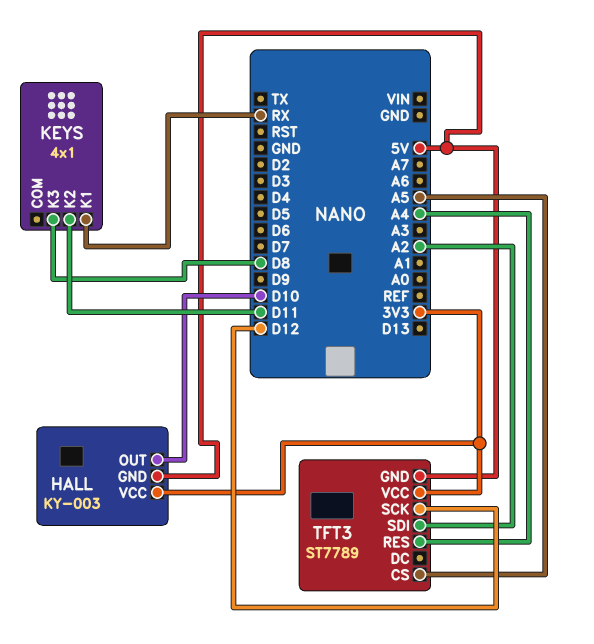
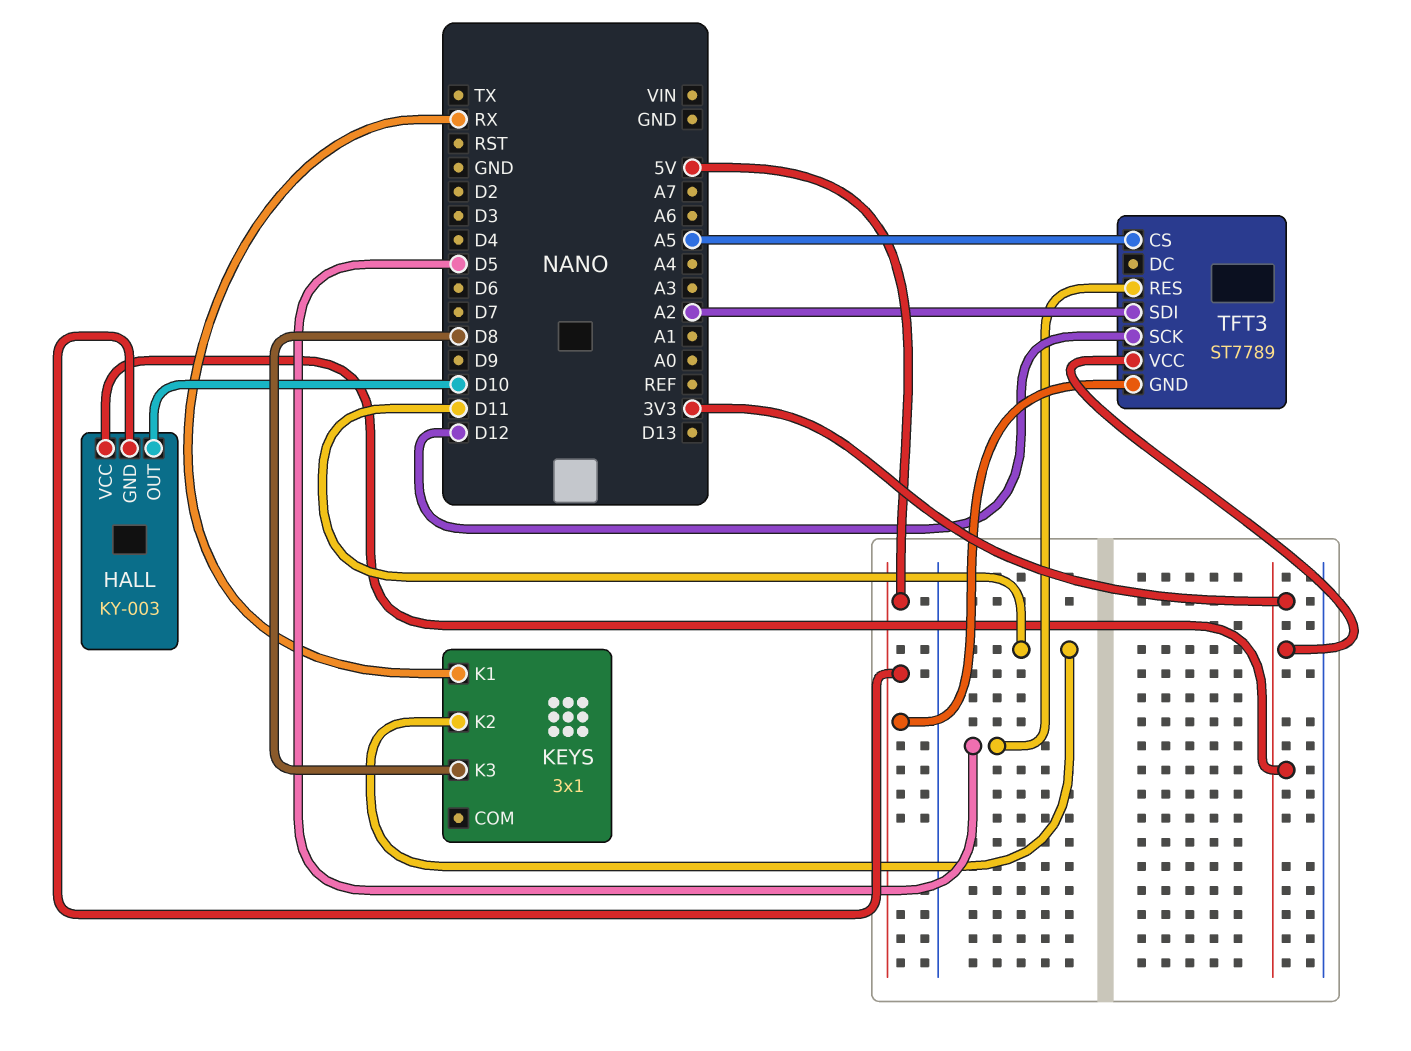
KEYS: 4x1 -> 3x1
TFT3 pin RES: A4 -> D5

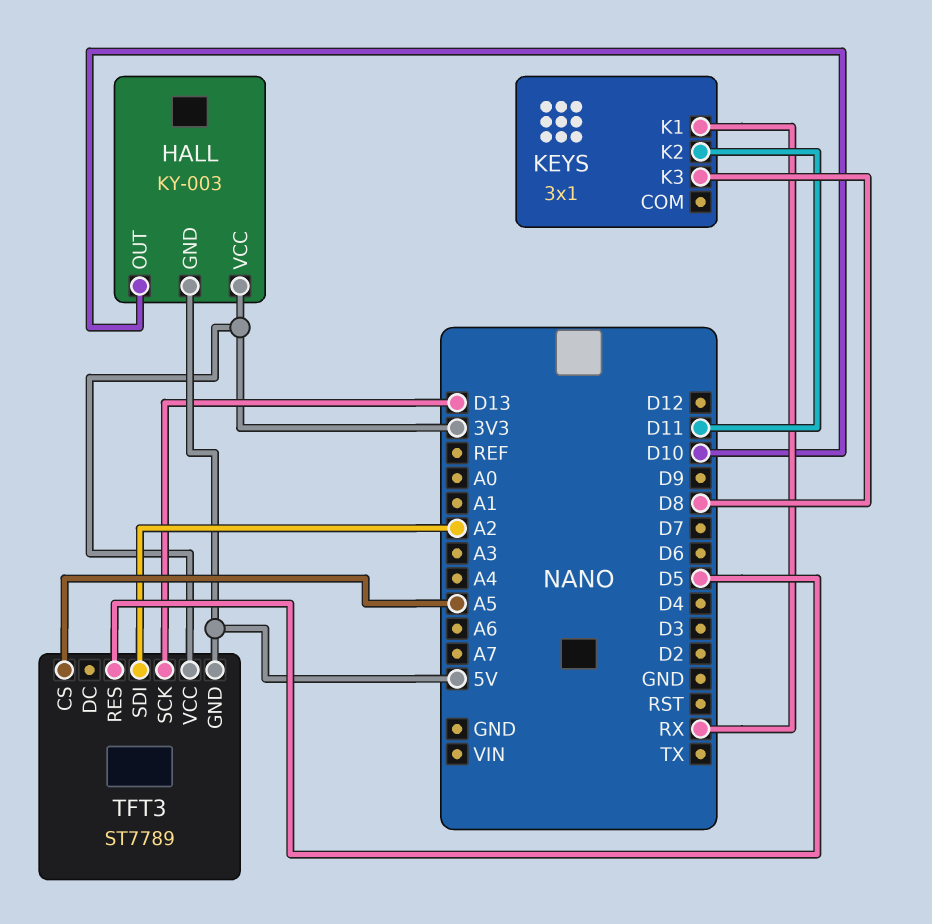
TFT3 pin SCK: D12 -> D13

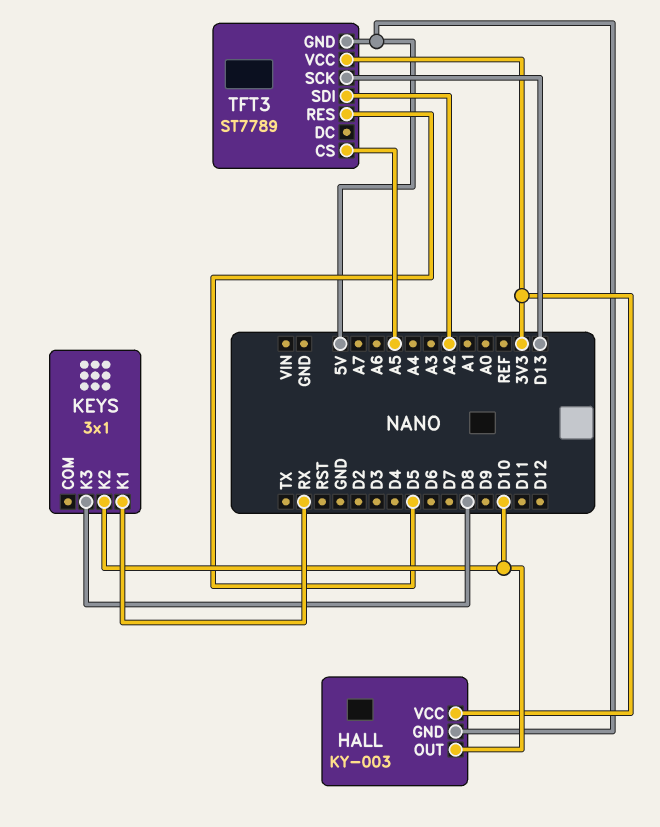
KEYS pin K2: D11 -> D10

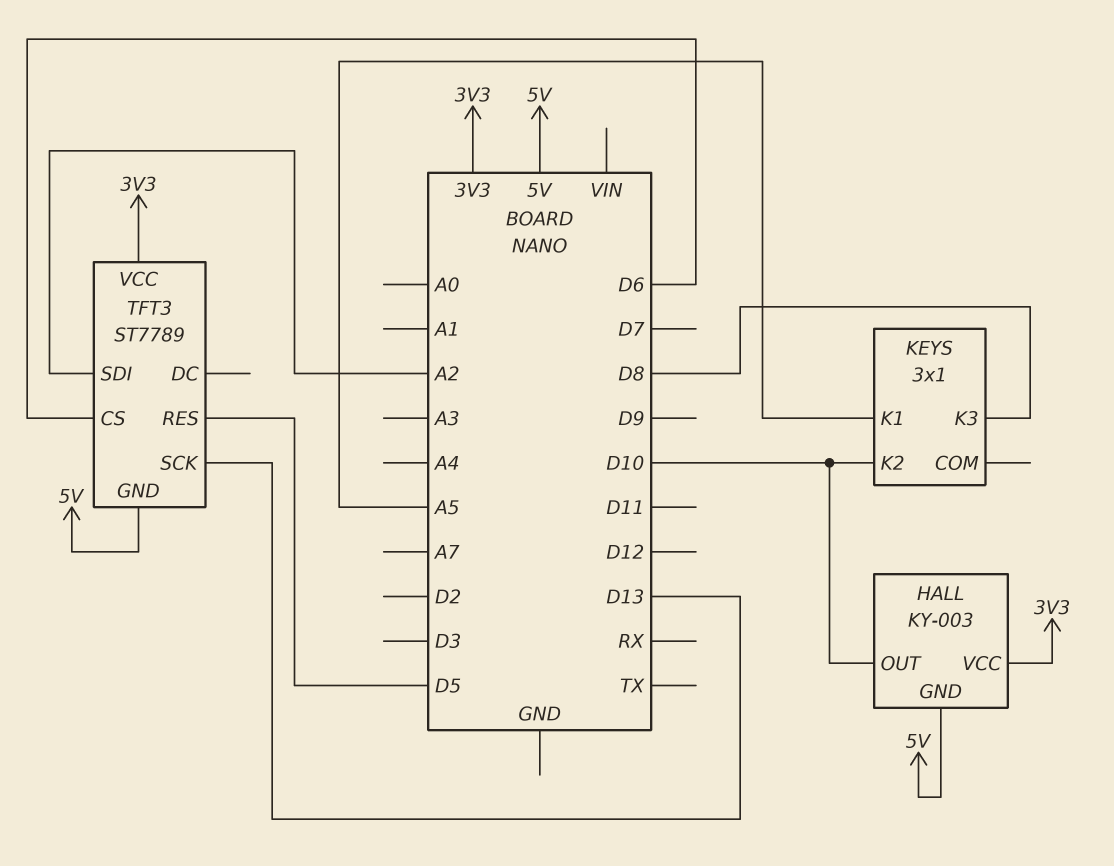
KEYS pin K1: RX -> A5
TFT3 pin CS: A5 -> D6

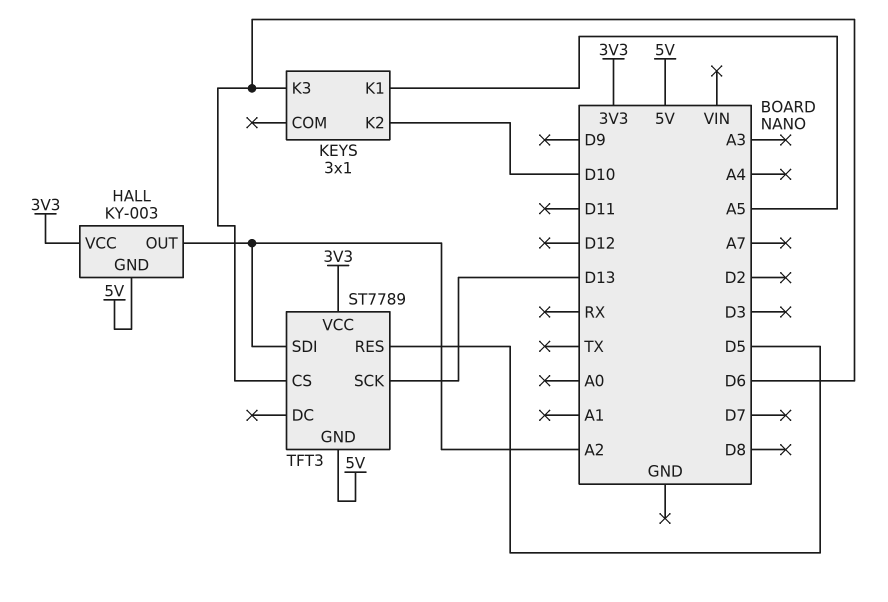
HALL pin OUT: D10 -> A2
KEYS pin K3: D8 -> D6

